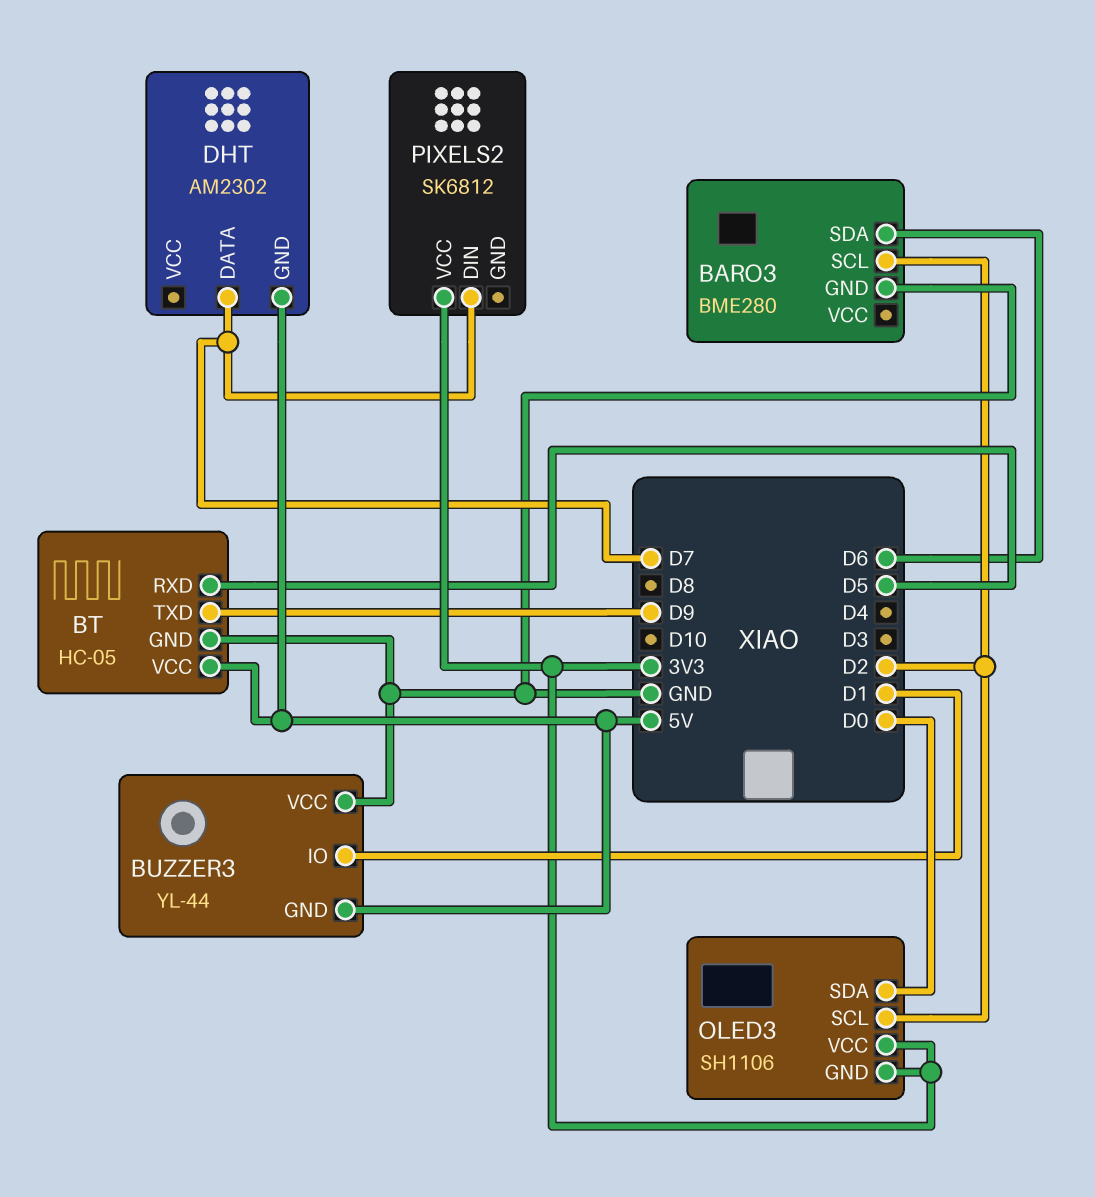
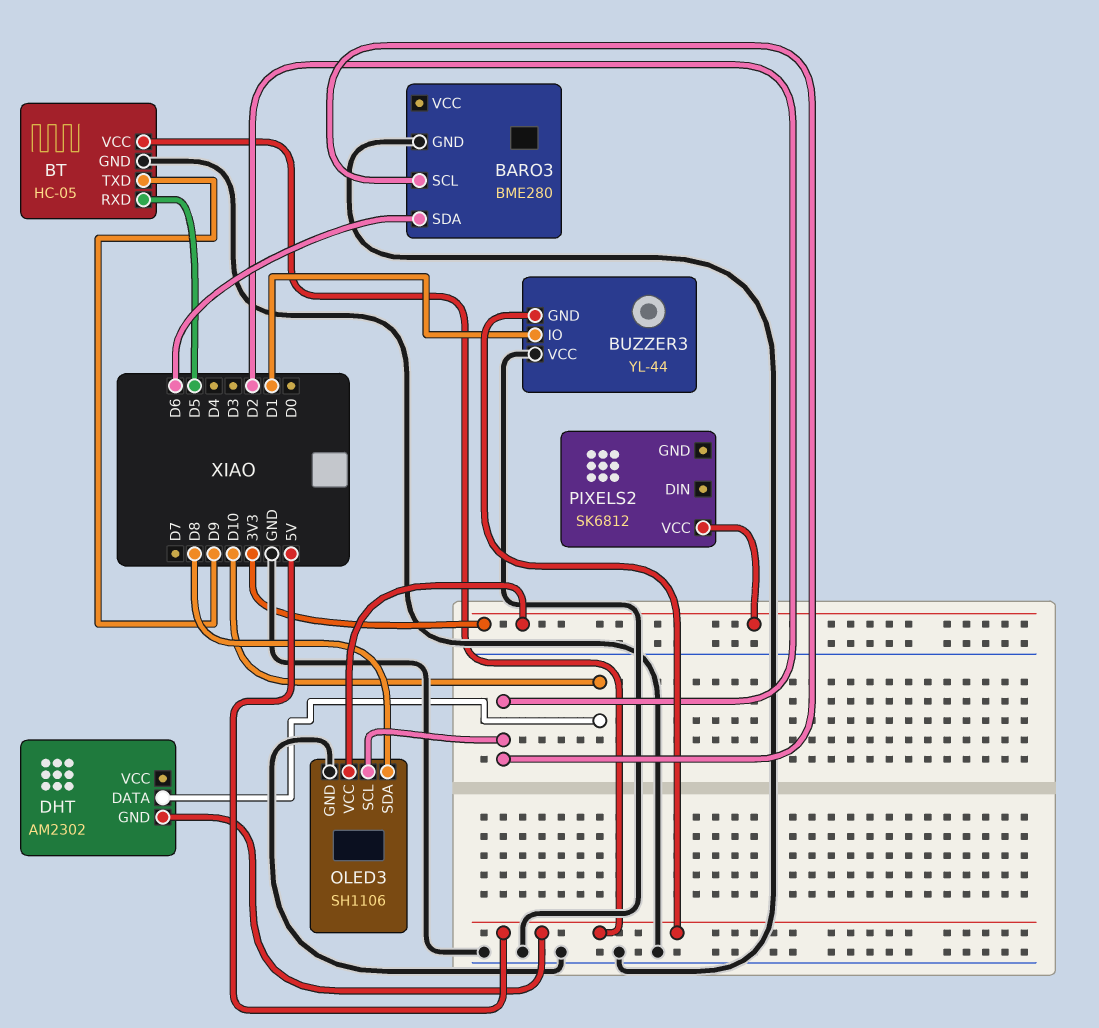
DHT pin DATA: D7 -> D10
OLED3 pin GND: 3V3 -> GND
OLED3 pin SDA: D0 -> D8
PIXELS2 pin DIN: D7 -> none

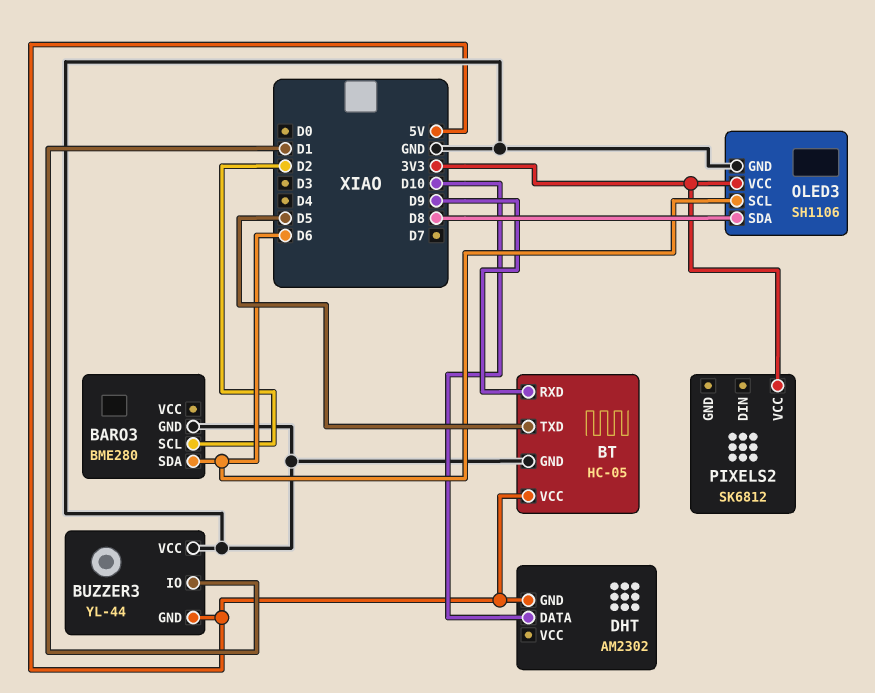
BT pin RXD: D5 -> D9
BT pin TXD: D9 -> D5
OLED3 pin SCL: D2 -> D6

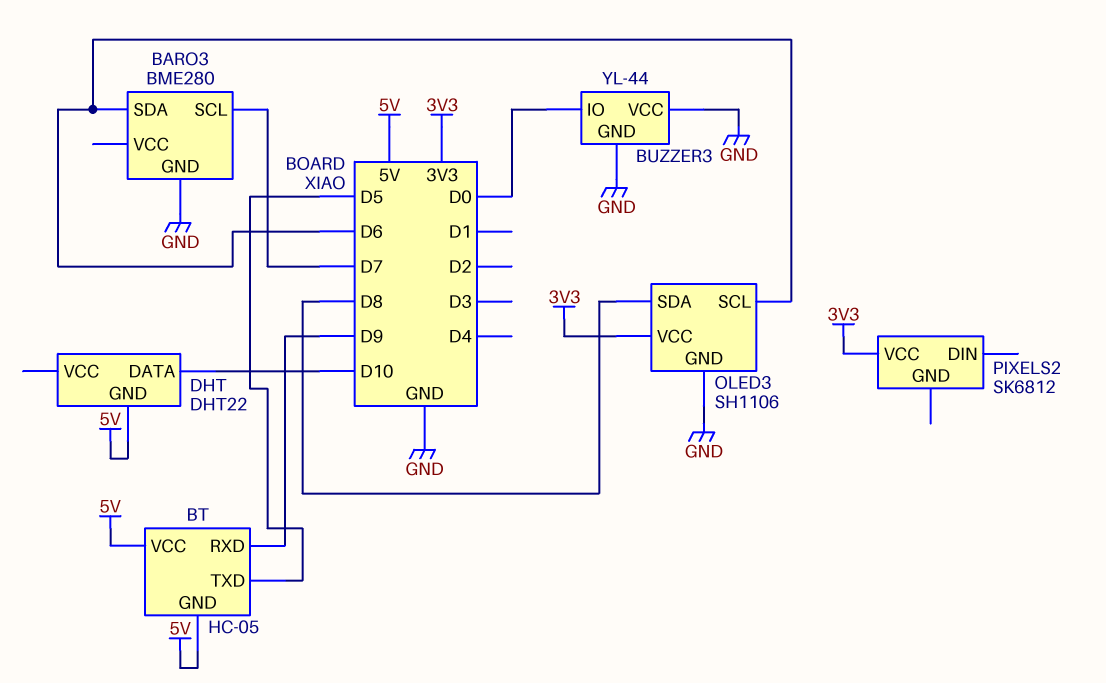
BARO3 pin SCL: D2 -> D7
BT pin GND: GND -> 5V
BUZZER3 pin GND: 5V -> GND
BUZZER3 pin IO: D1 -> D0
DHT: AM2302 -> DHT22

